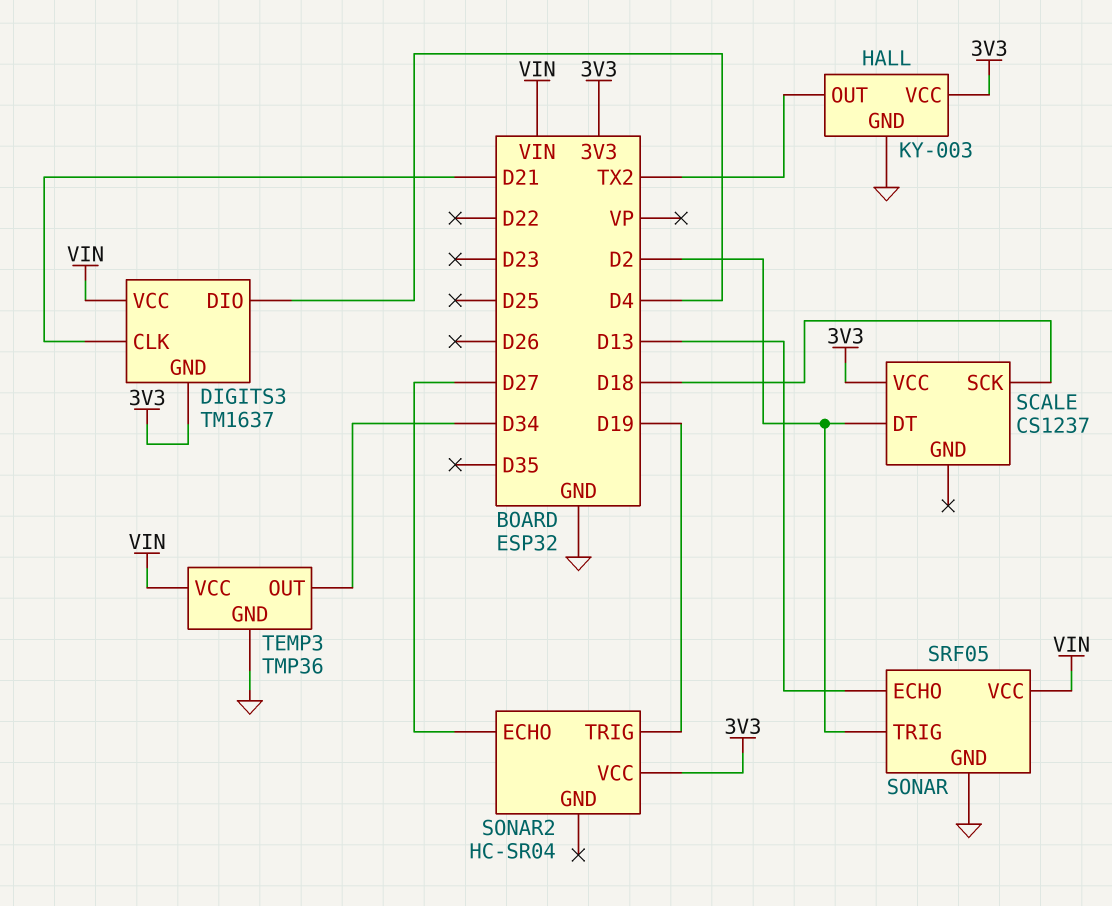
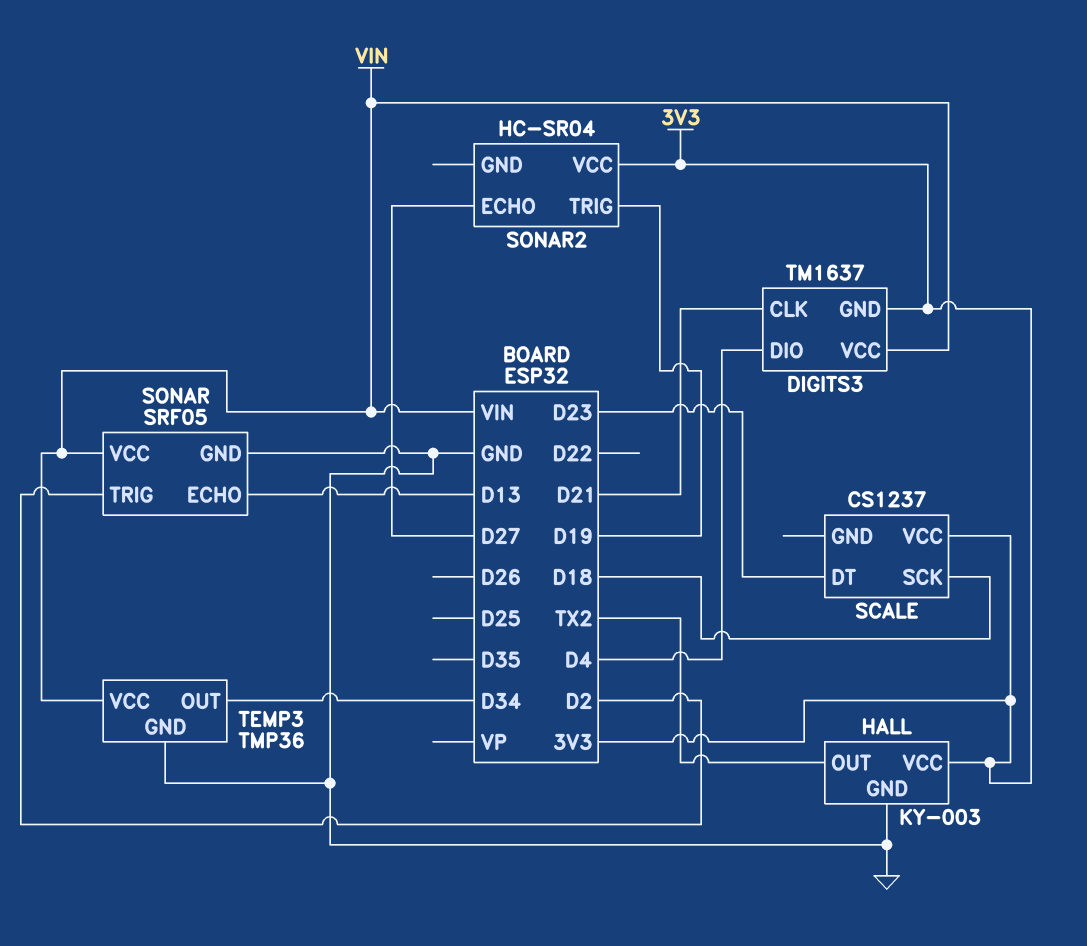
SCALE pin DT: D2 -> D23

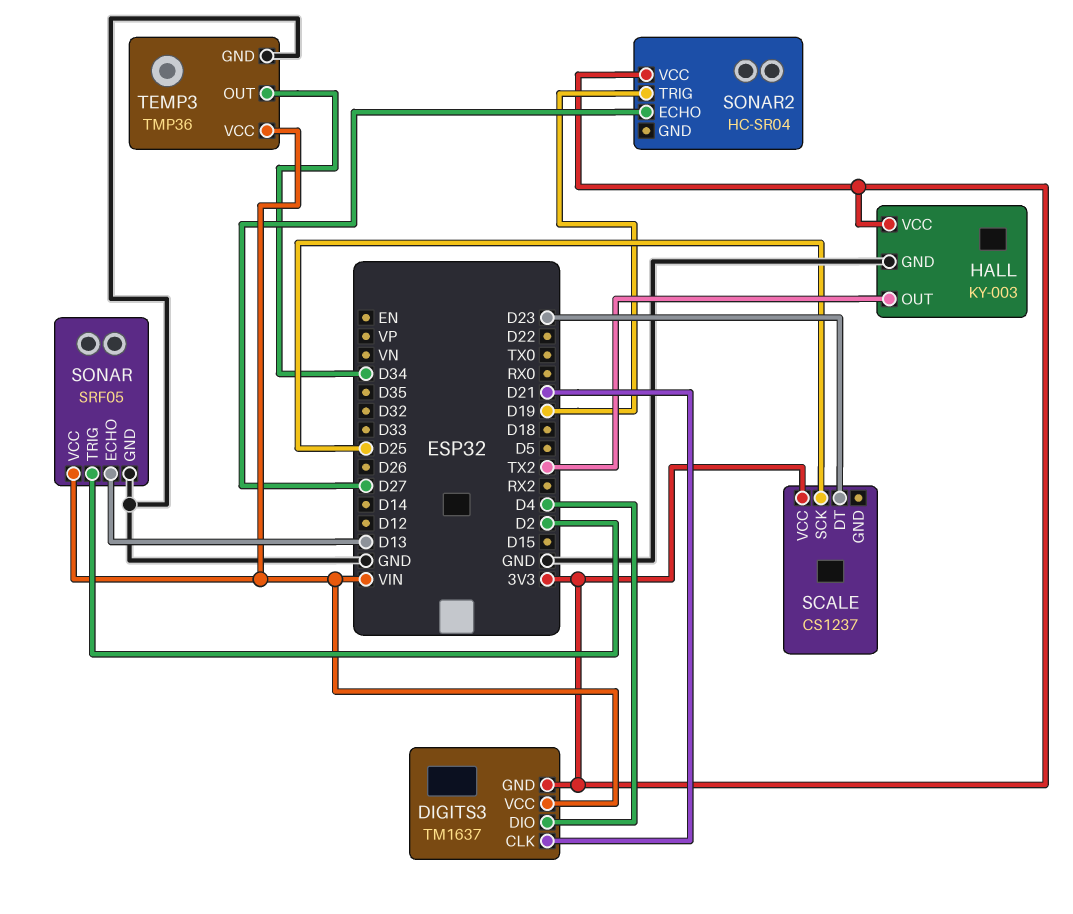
SCALE pin SCK: D18 -> D25

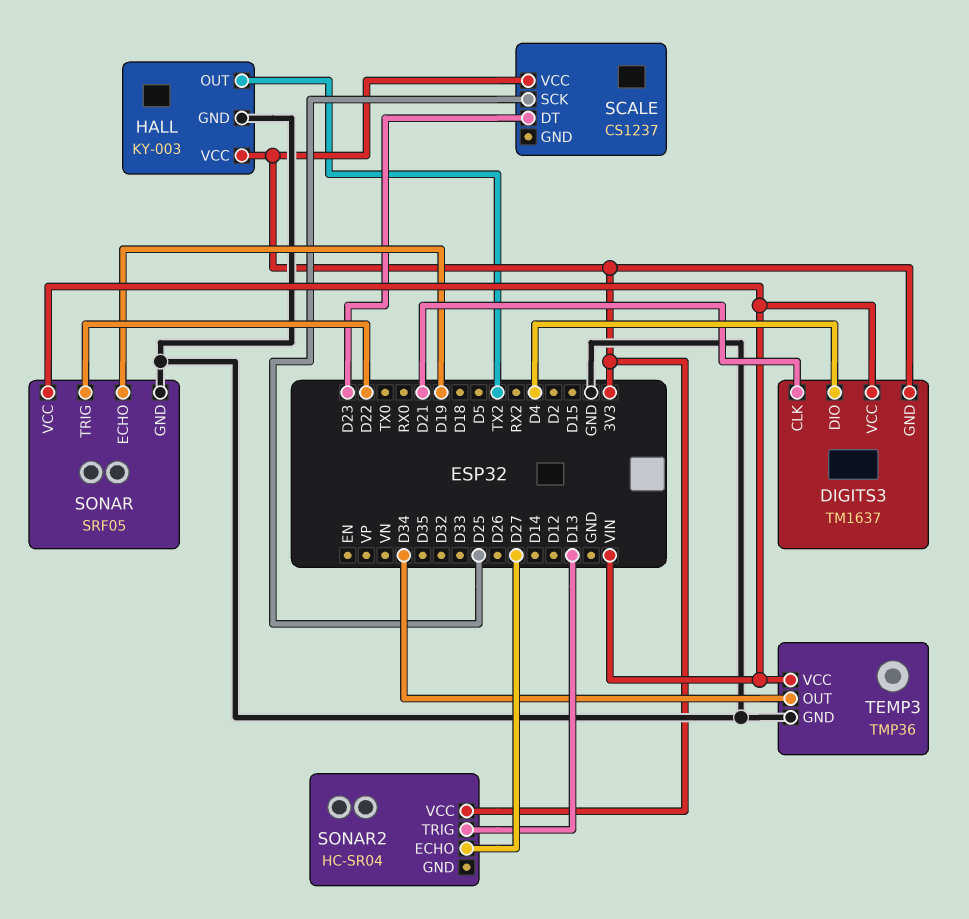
SONAR pin ECHO: D13 -> D19
SONAR pin TRIG: D2 -> D22
SONAR2 pin TRIG: D19 -> D13

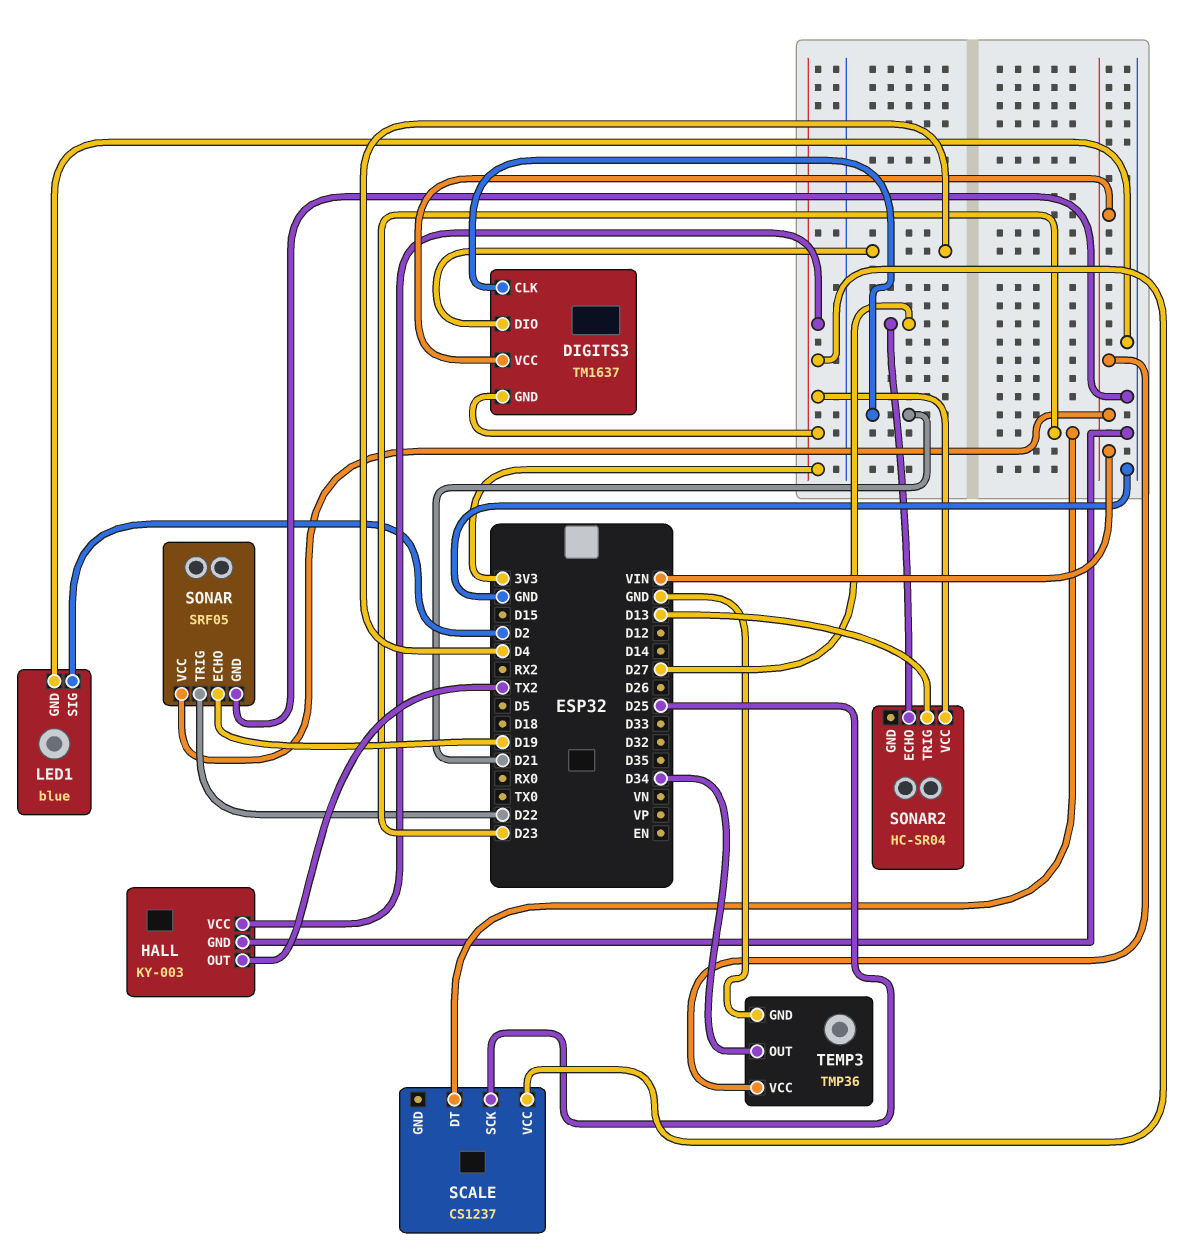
LED1: none -> blue
LED1 pin GND: none -> GND
LED1 pin SIG: none -> D2

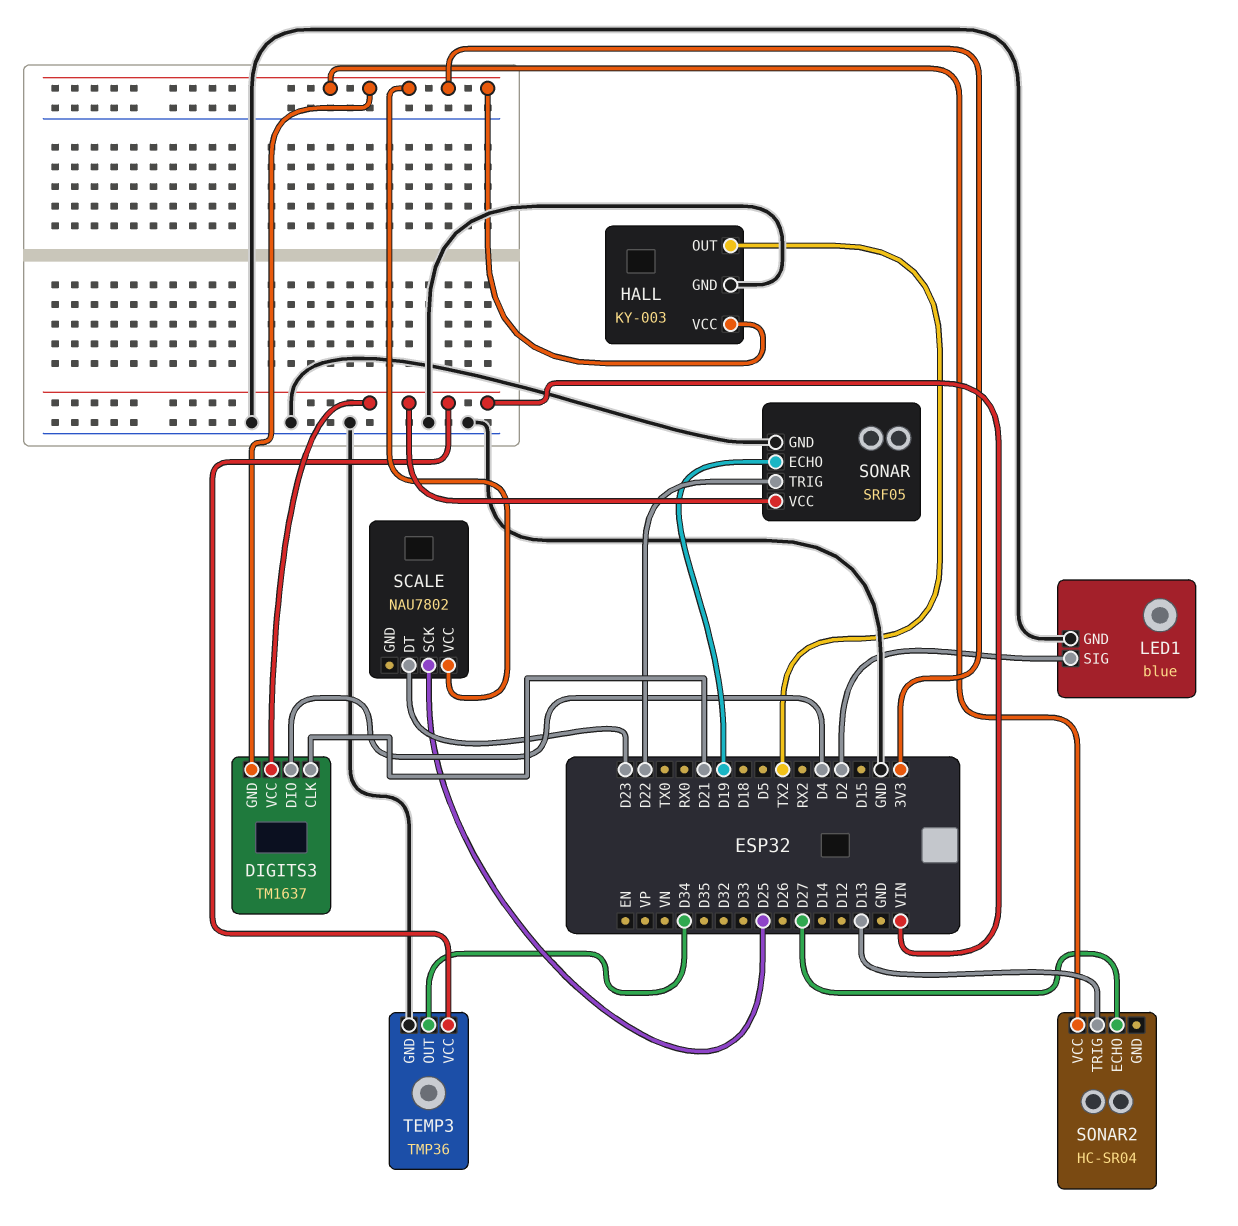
SCALE: CS1237 -> NAU7802

